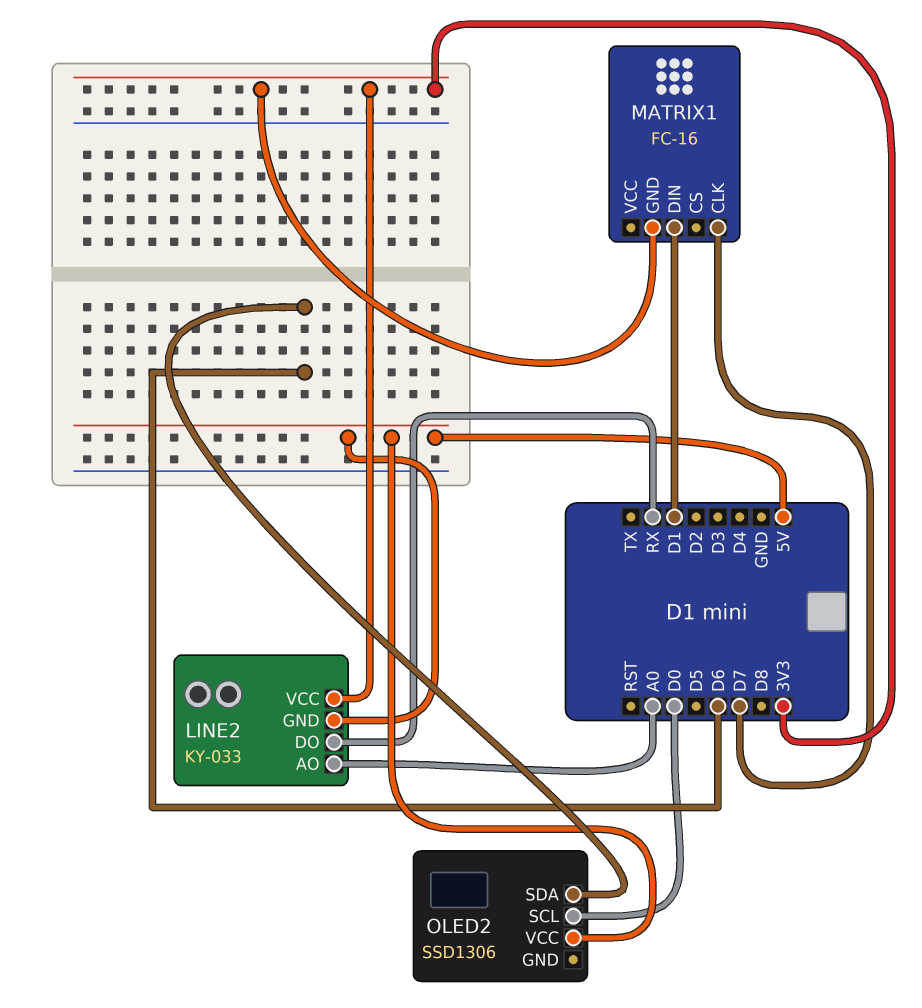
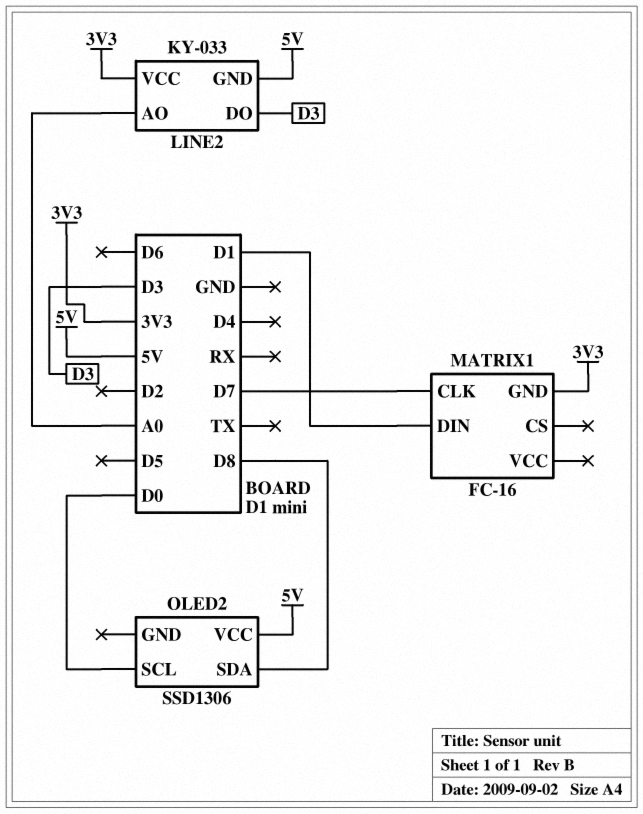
LINE2 pin DO: RX -> D3
OLED2 pin SDA: D6 -> D8

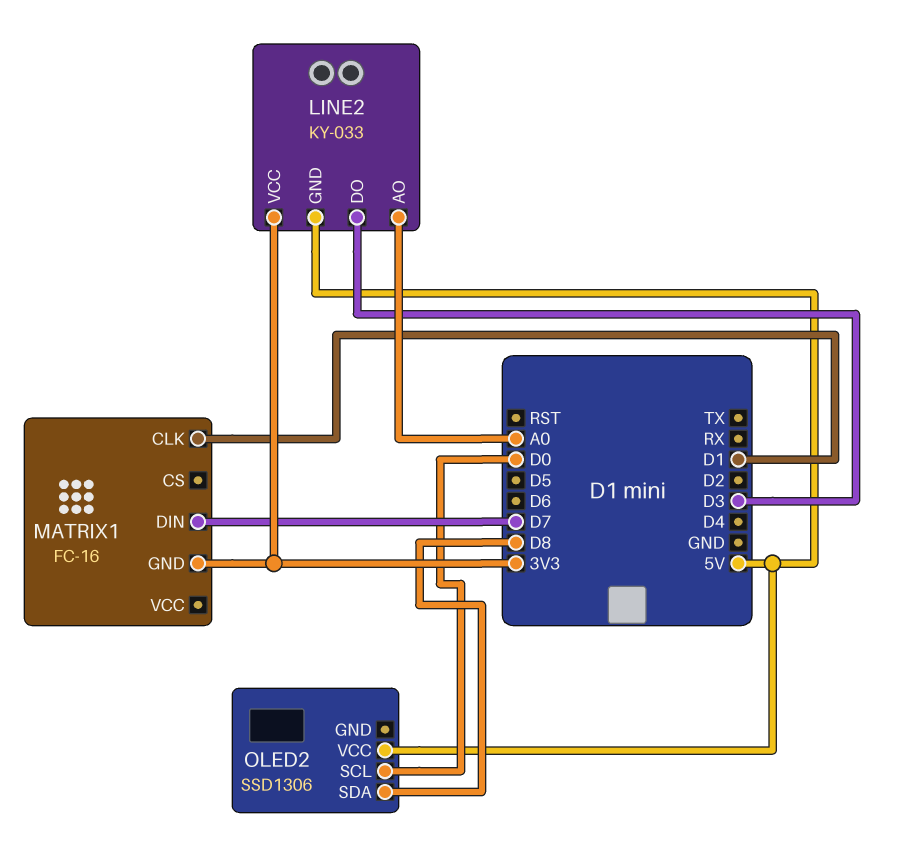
MATRIX1 pin CLK: D7 -> D1
MATRIX1 pin DIN: D1 -> D7

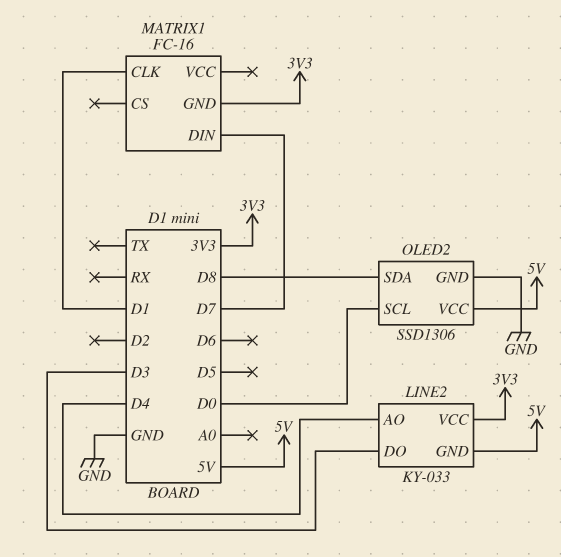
LINE2 pin AO: A0 -> D4
OLED2 pin GND: none -> GND

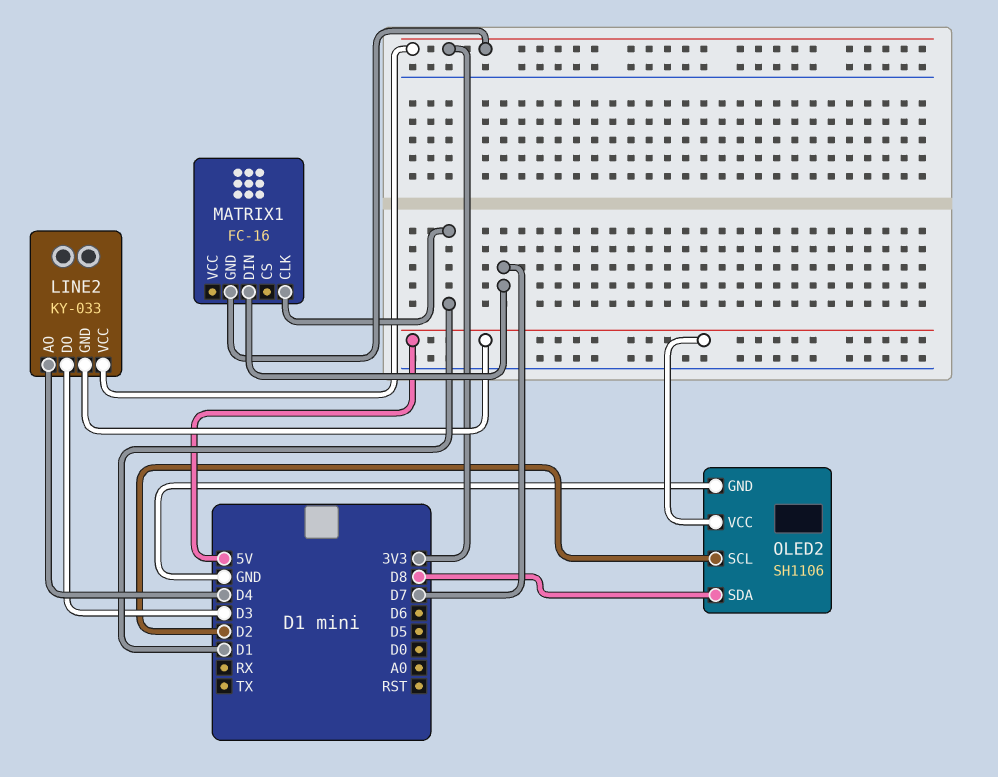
OLED2: SSD1306 -> SH1106
OLED2 pin SCL: D0 -> D2

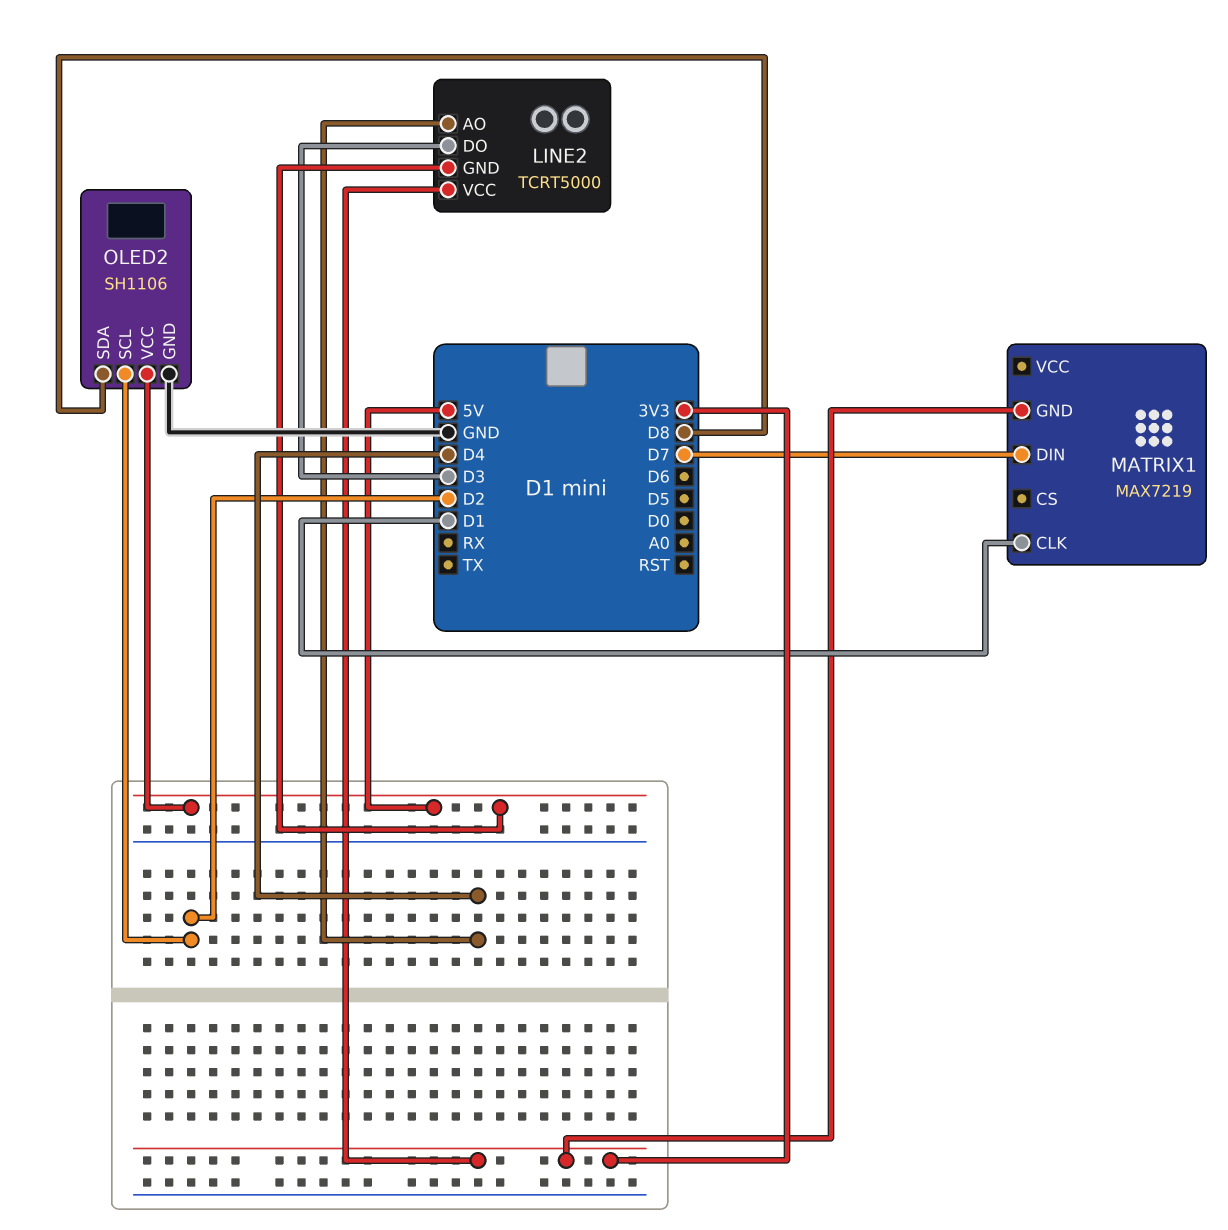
LINE2: KY-033 -> TCRT5000
MATRIX1: FC-16 -> MAX7219

